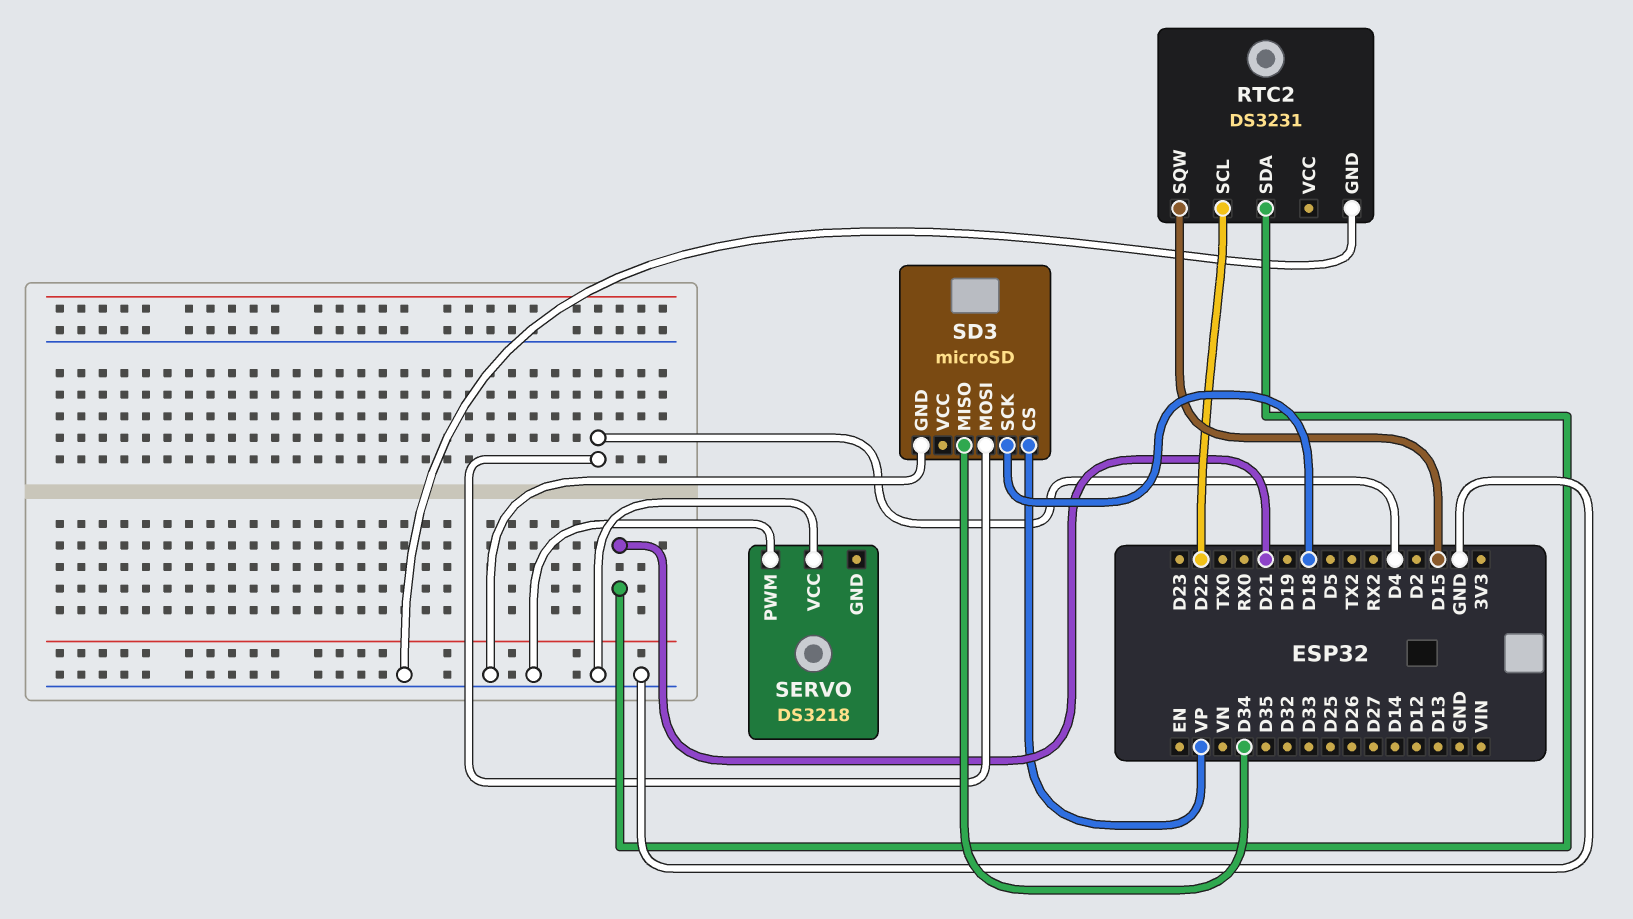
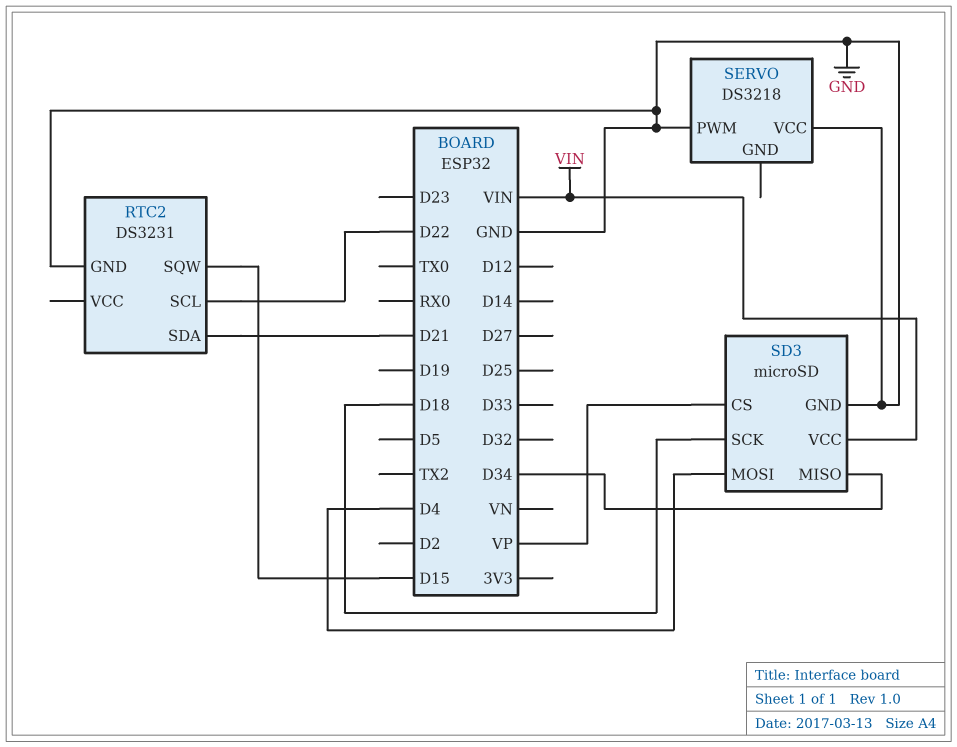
SD3 pin VCC: none -> VIN

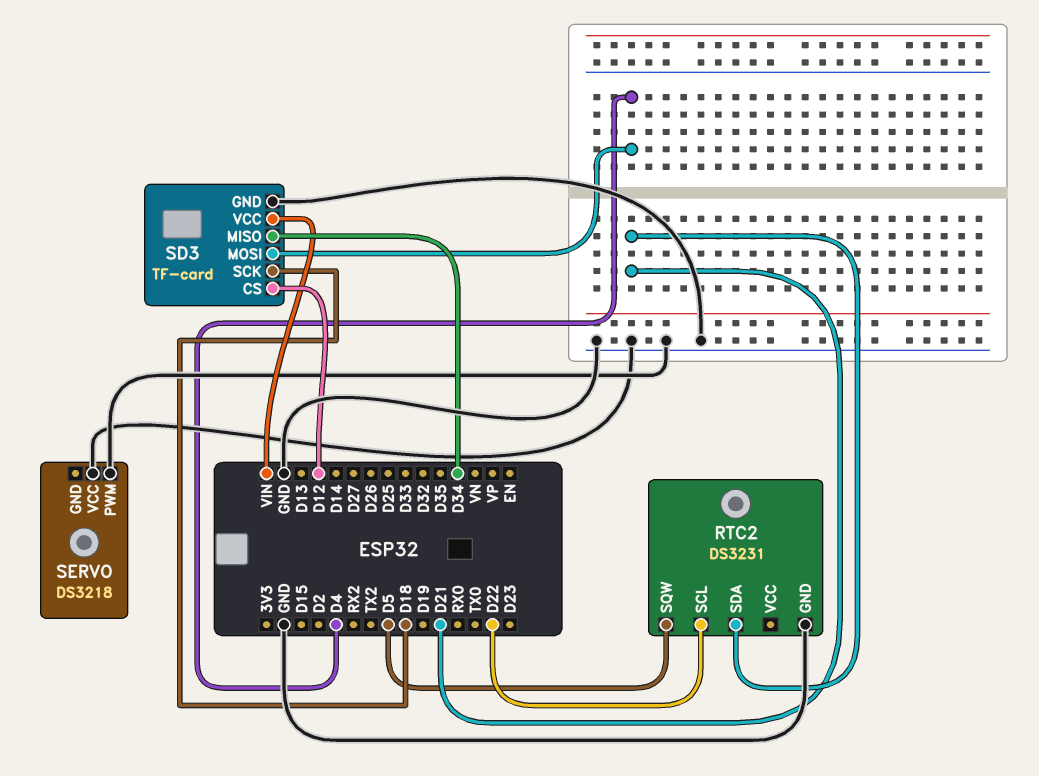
RTC2 pin SQW: D15 -> D5
SD3: microSD -> TF-card
SD3 pin CS: VP -> D12

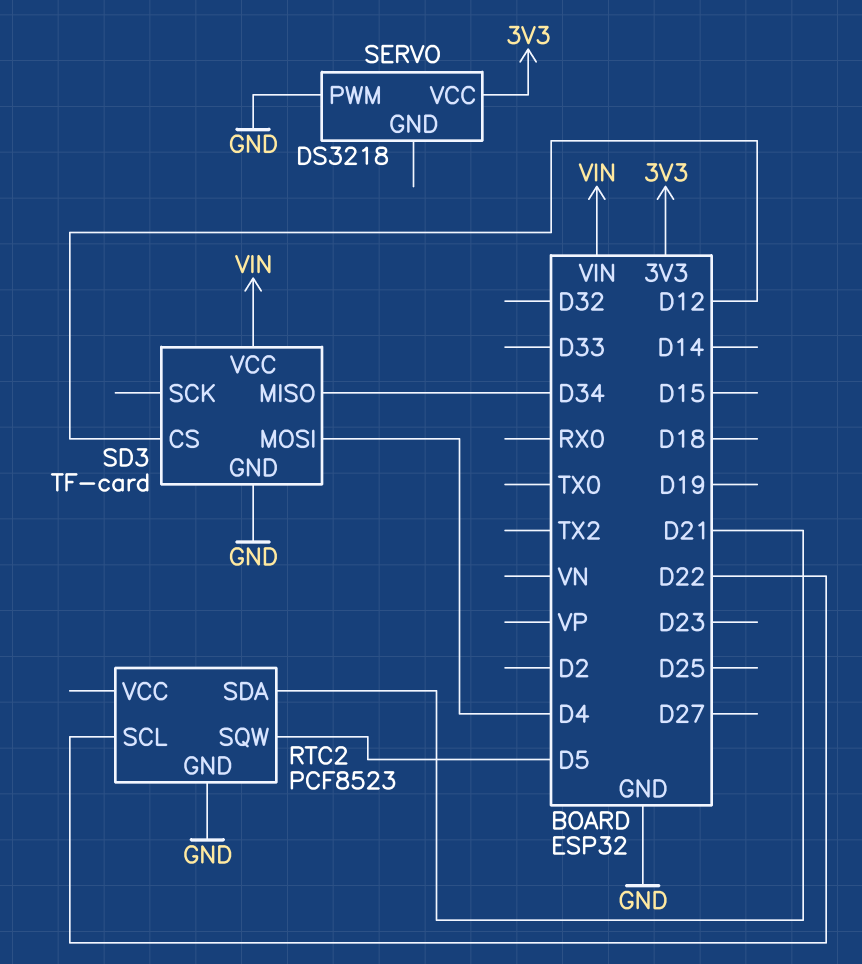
RTC2: DS3231 -> PCF8523
SD3 pin SCK: D18 -> none
SERVO pin VCC: GND -> 3V3

